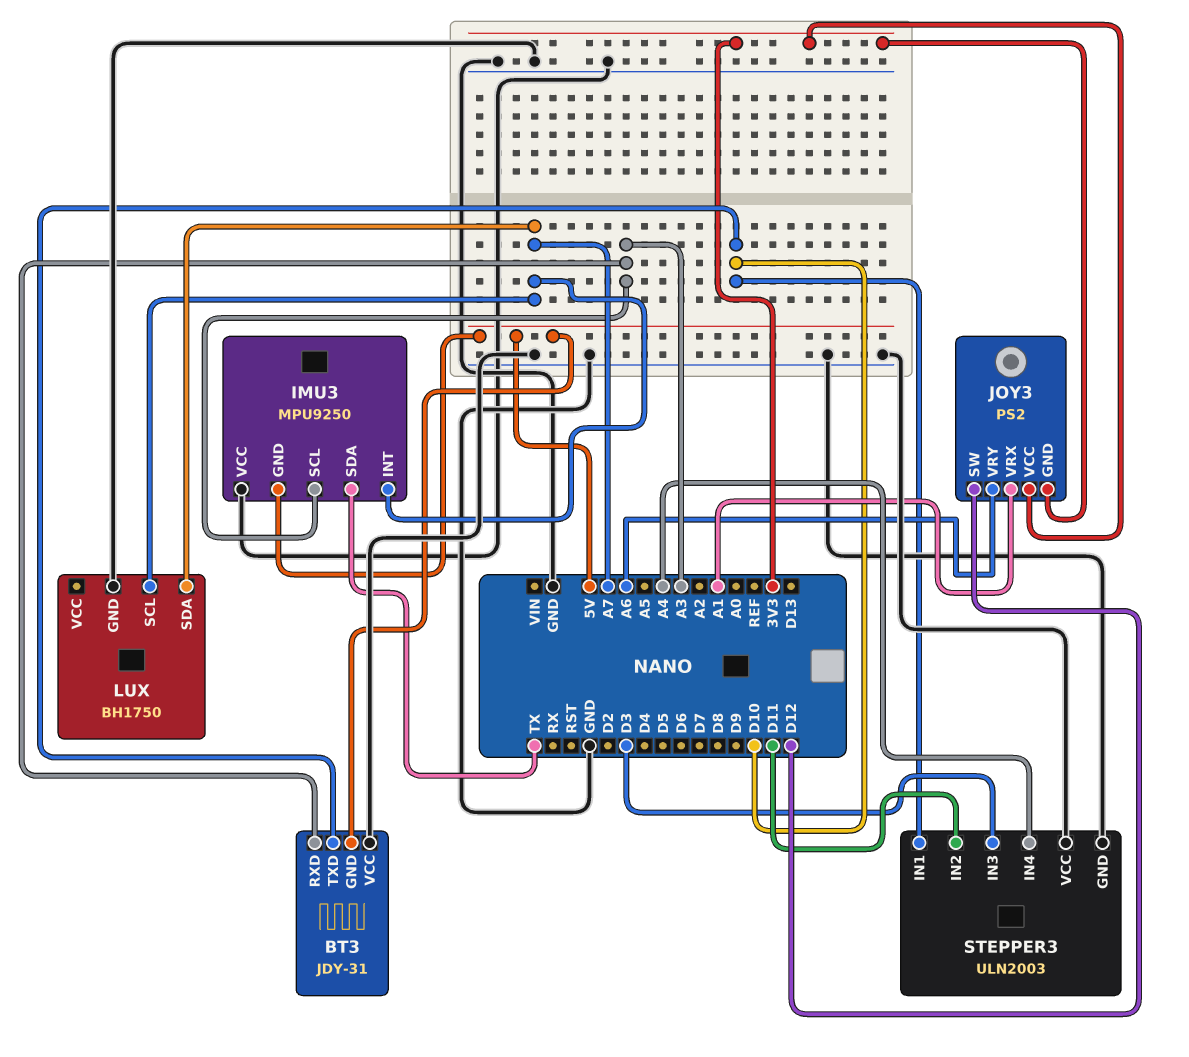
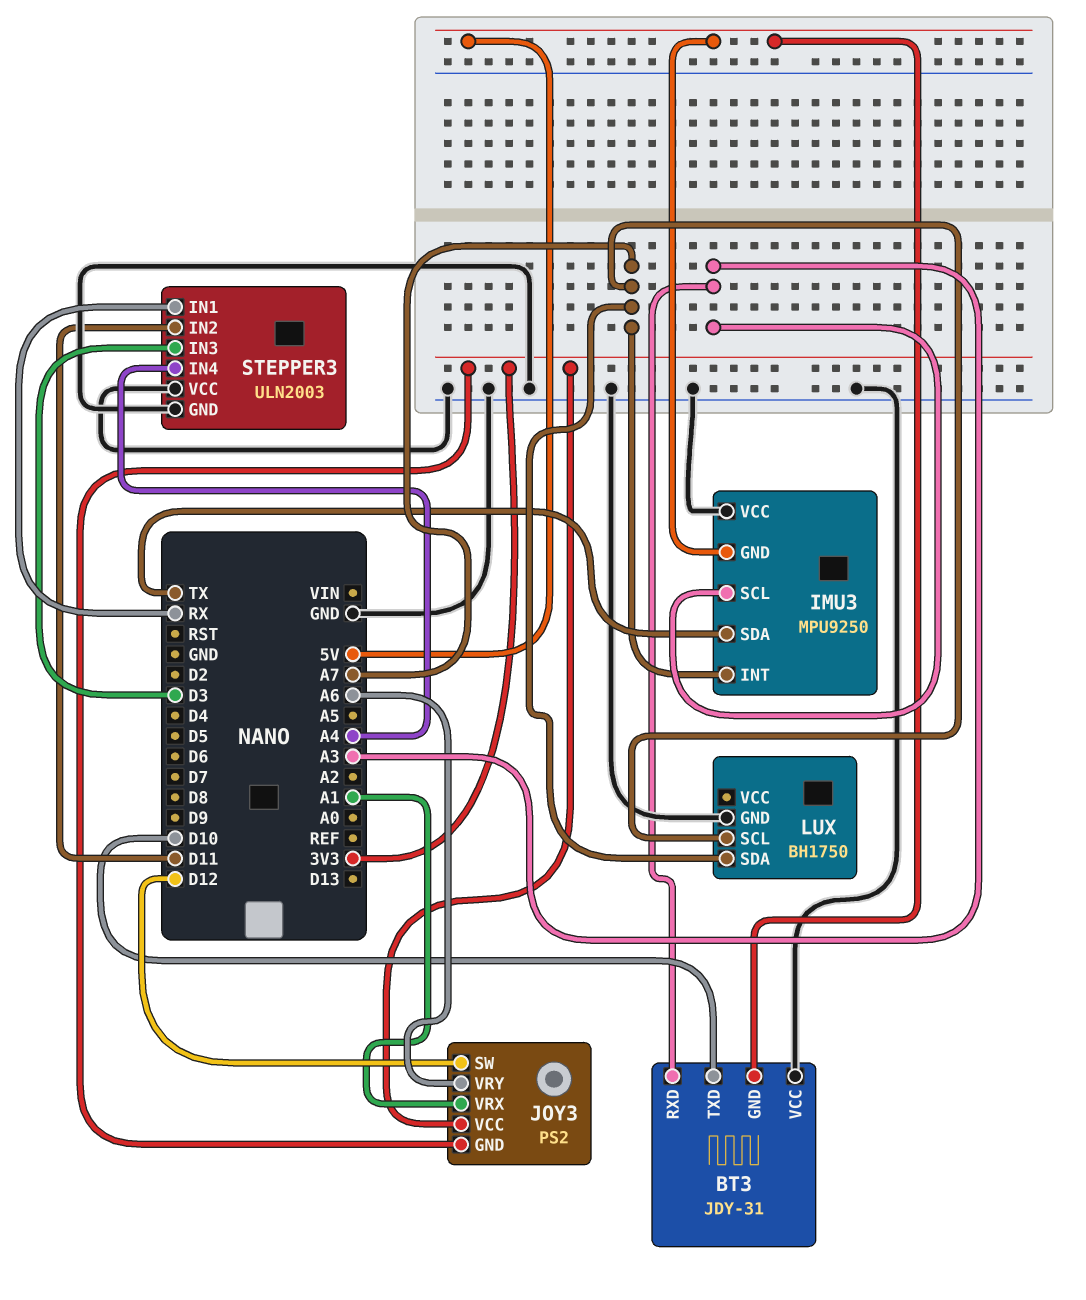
STEPPER3 pin IN1: D10 -> RX

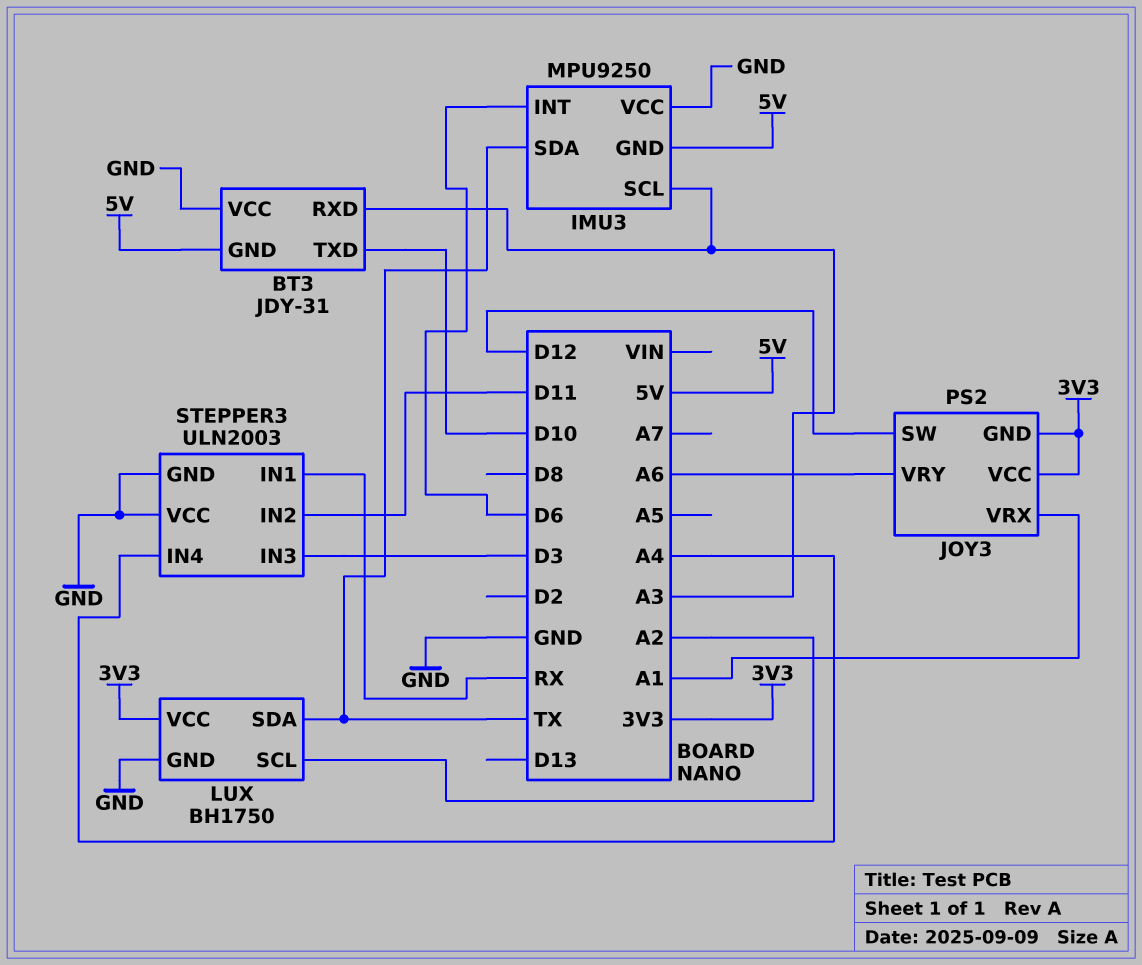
IMU3 pin INT: A7 -> D6
LUX pin SCL: A7 -> A2
LUX pin SDA: A7 -> TX
LUX pin VCC: none -> 3V3

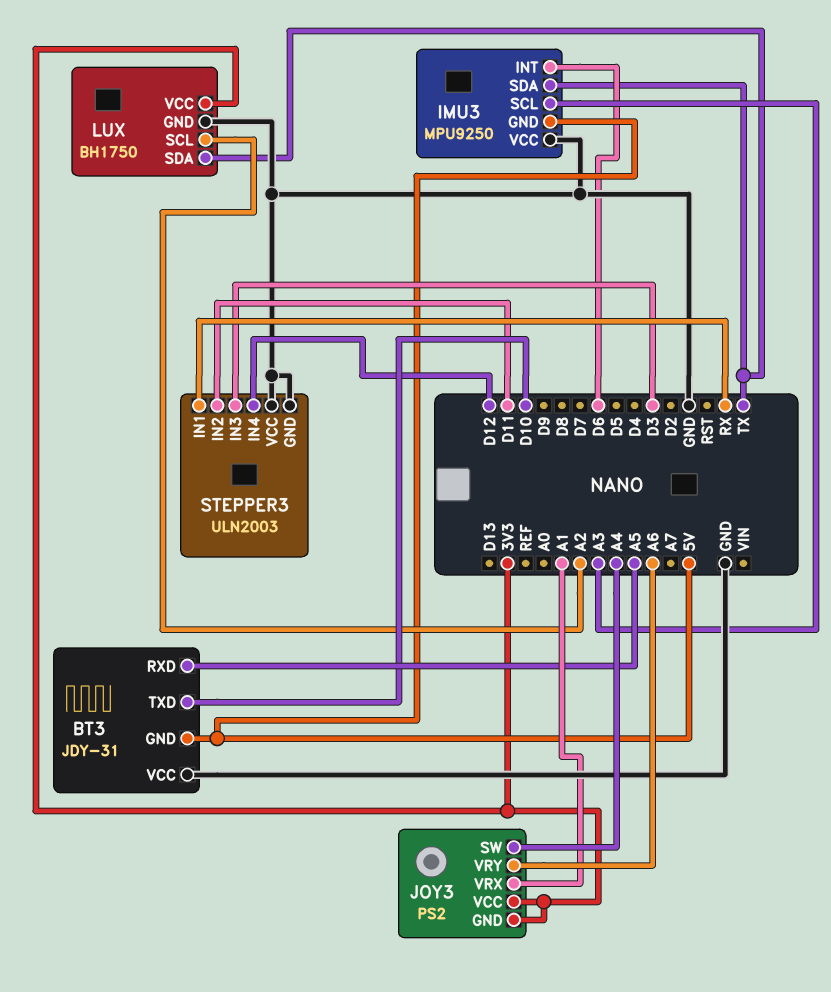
BT3 pin RXD: A3 -> A5
JOY3 pin SW: D12 -> A4
STEPPER3 pin IN4: A4 -> D12

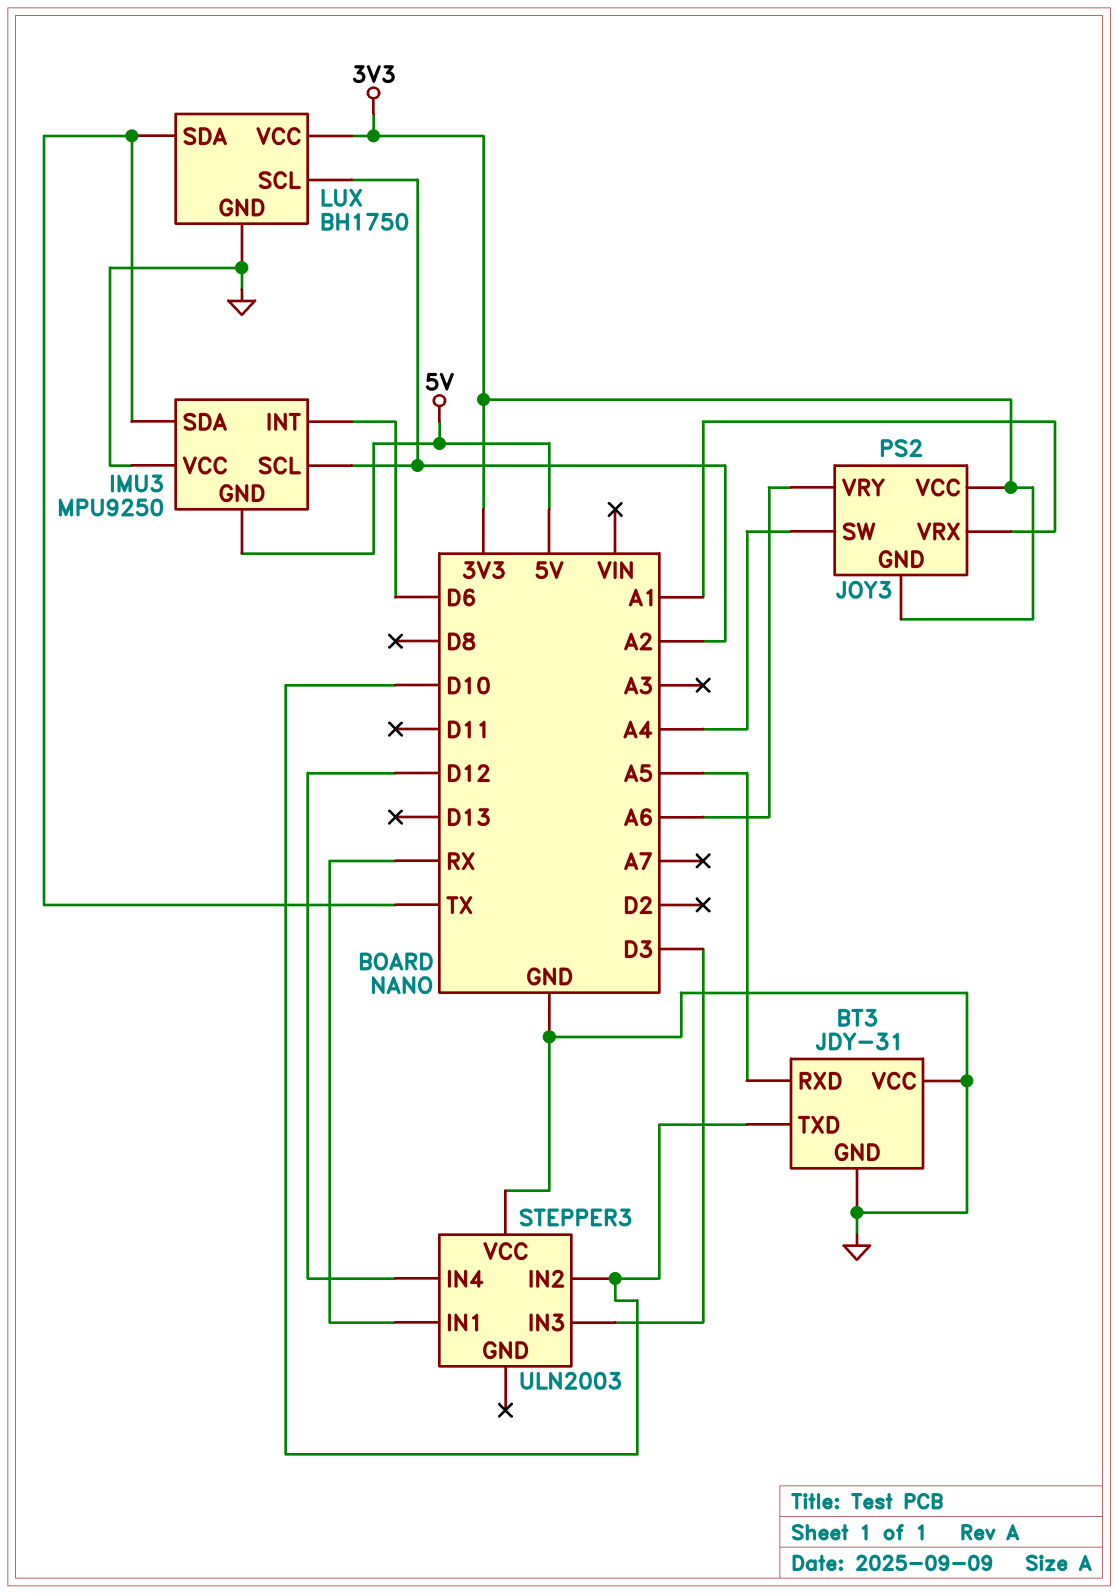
BT3 pin GND: 5V -> GND
IMU3 pin SCL: A3 -> A2
STEPPER3 pin GND: GND -> none
STEPPER3 pin IN2: D11 -> D10

